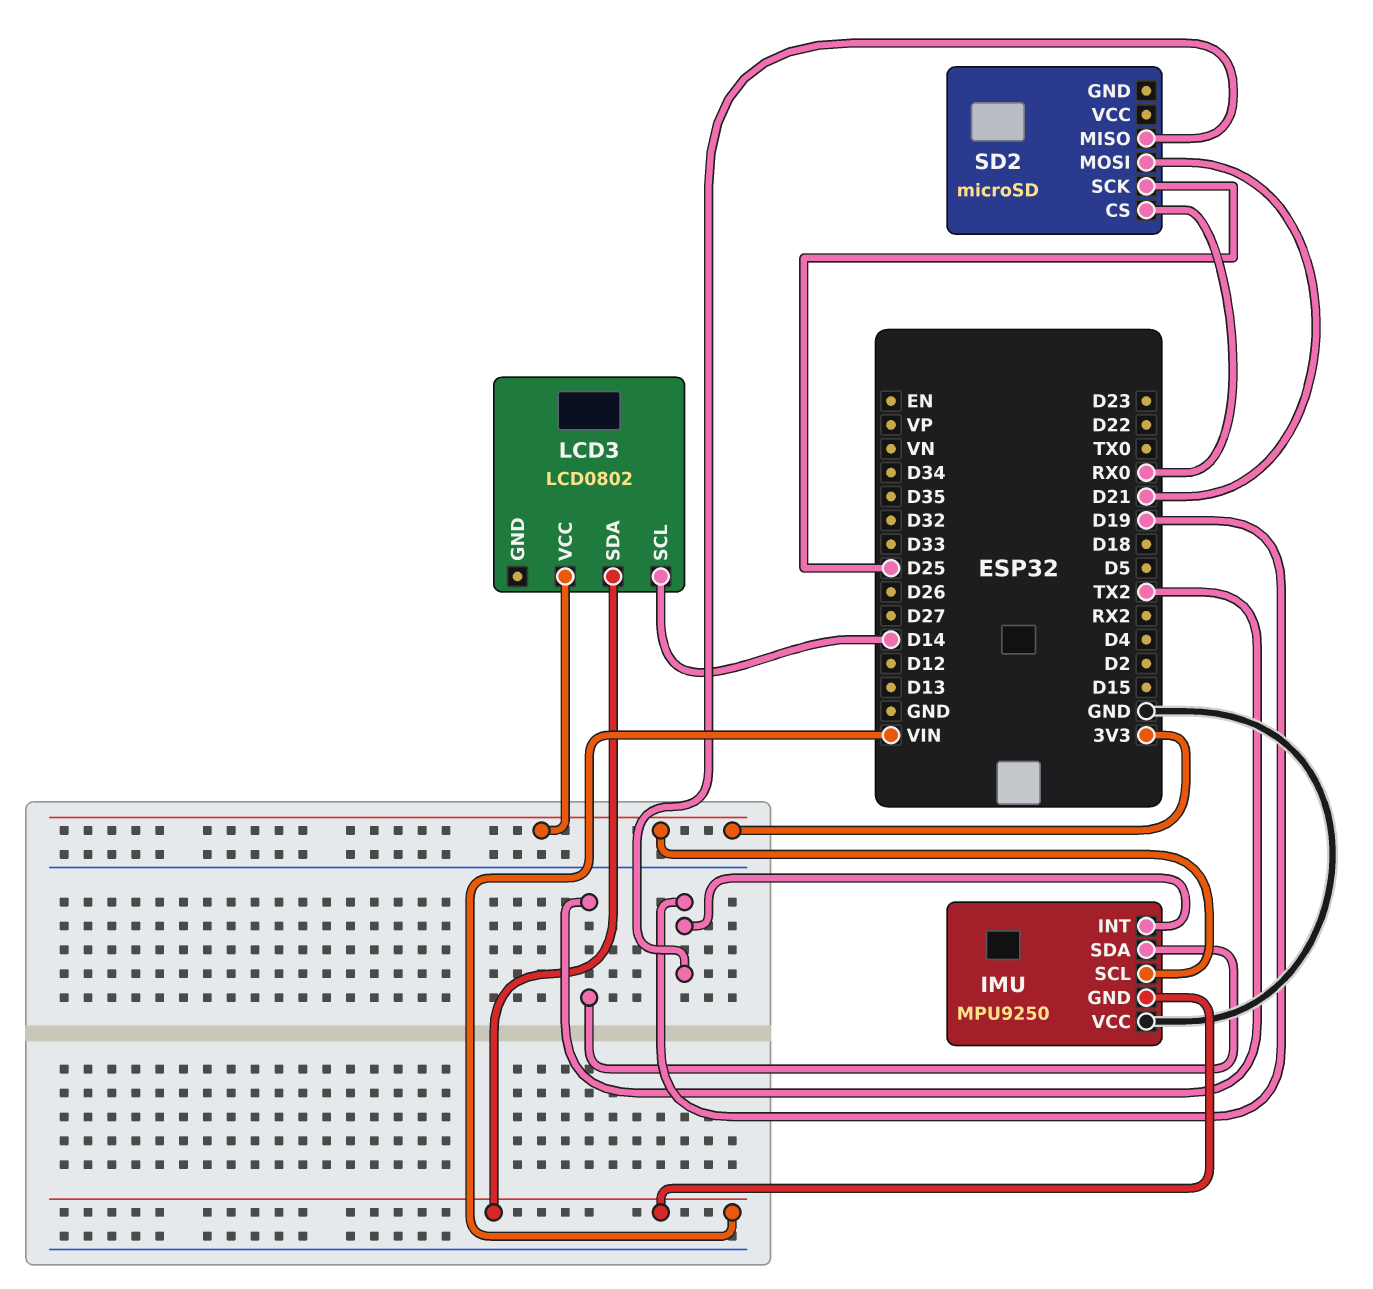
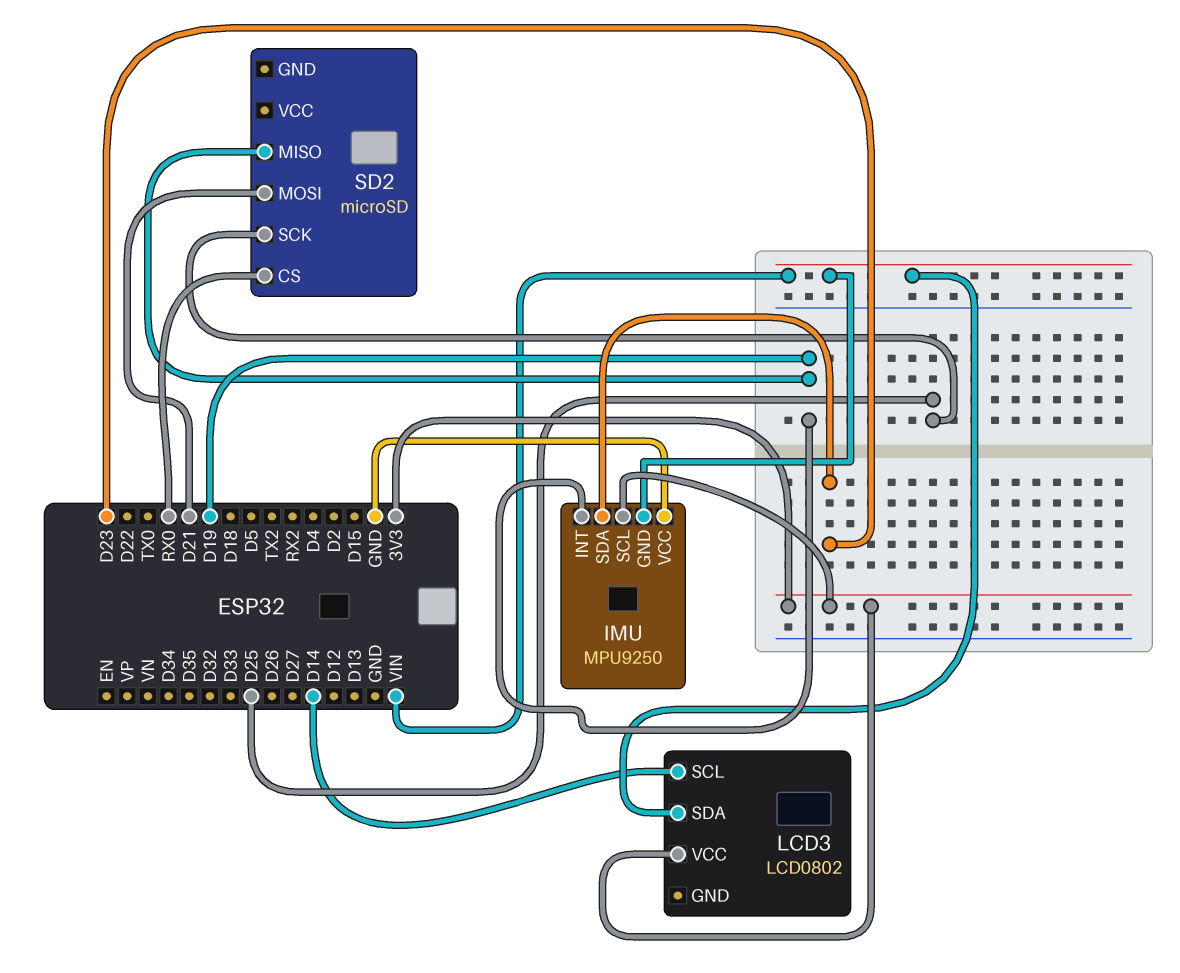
IMU pin SDA: TX2 -> D23

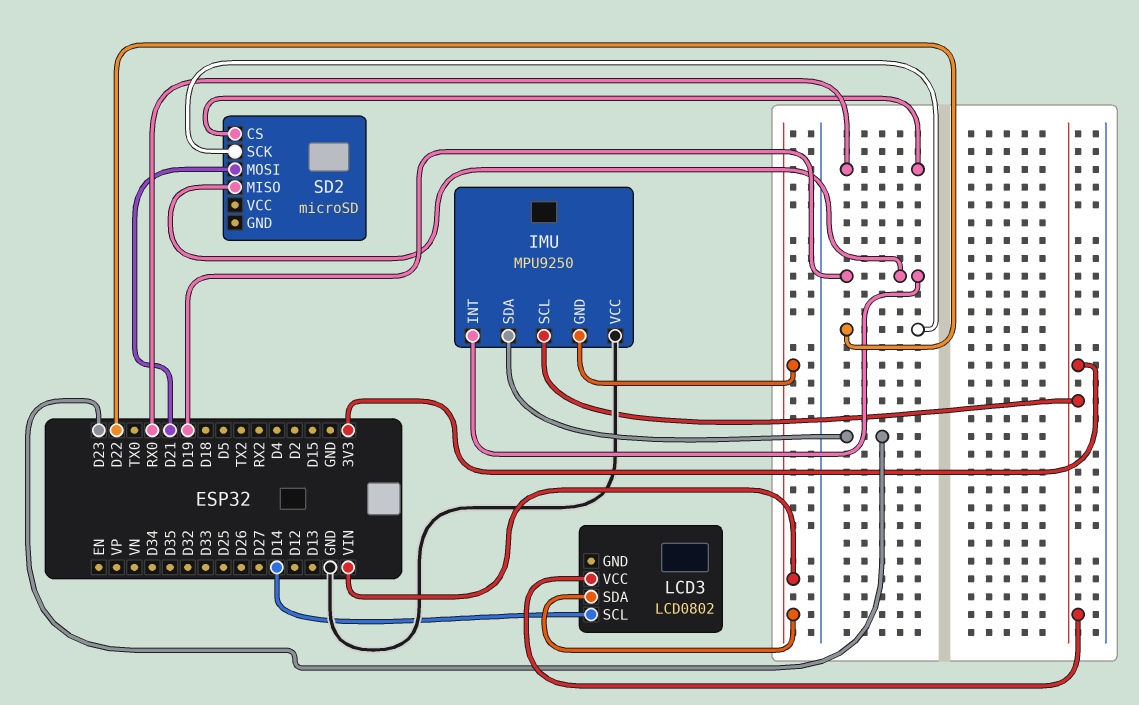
SD2 pin SCK: D25 -> D22

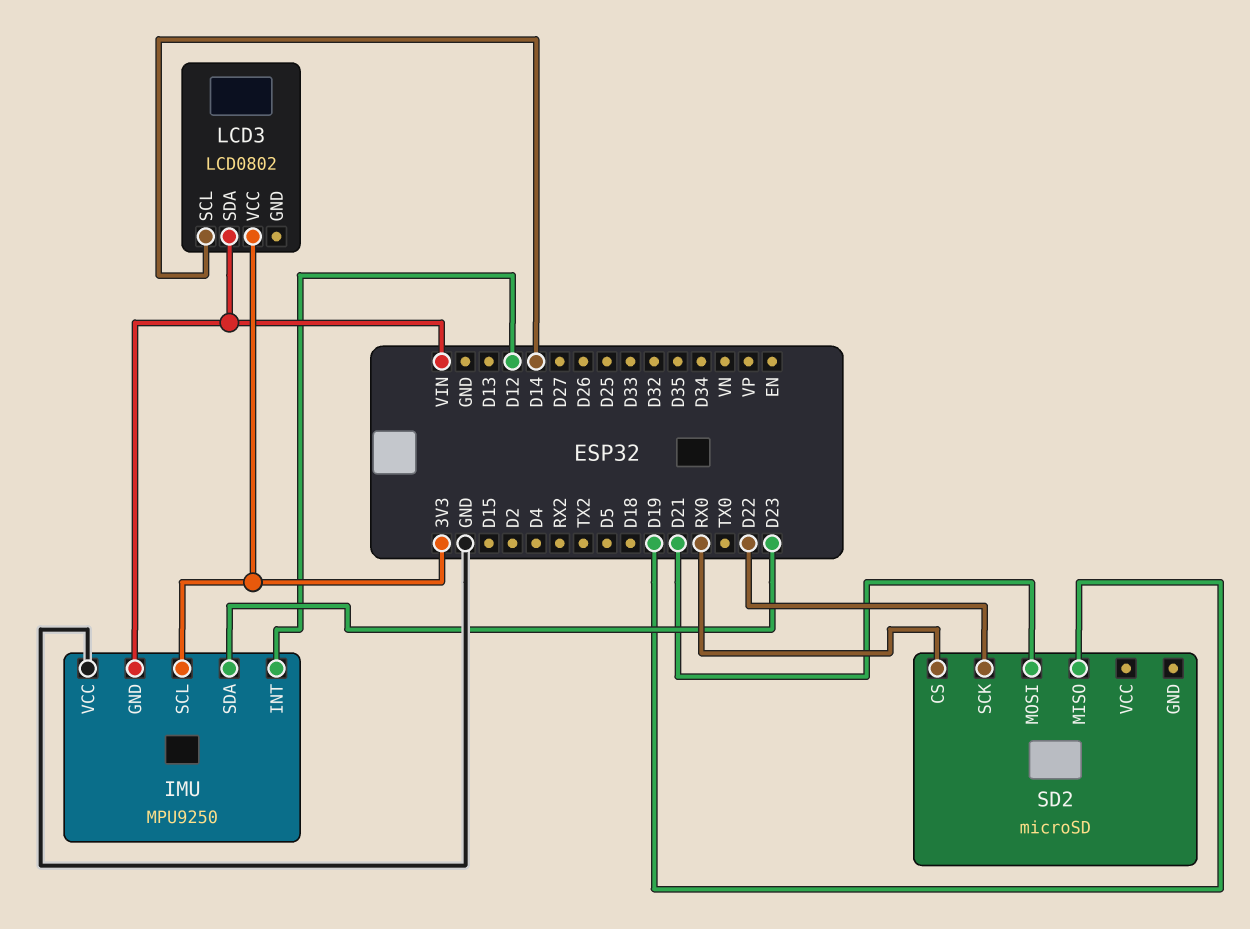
IMU pin INT: D19 -> D12

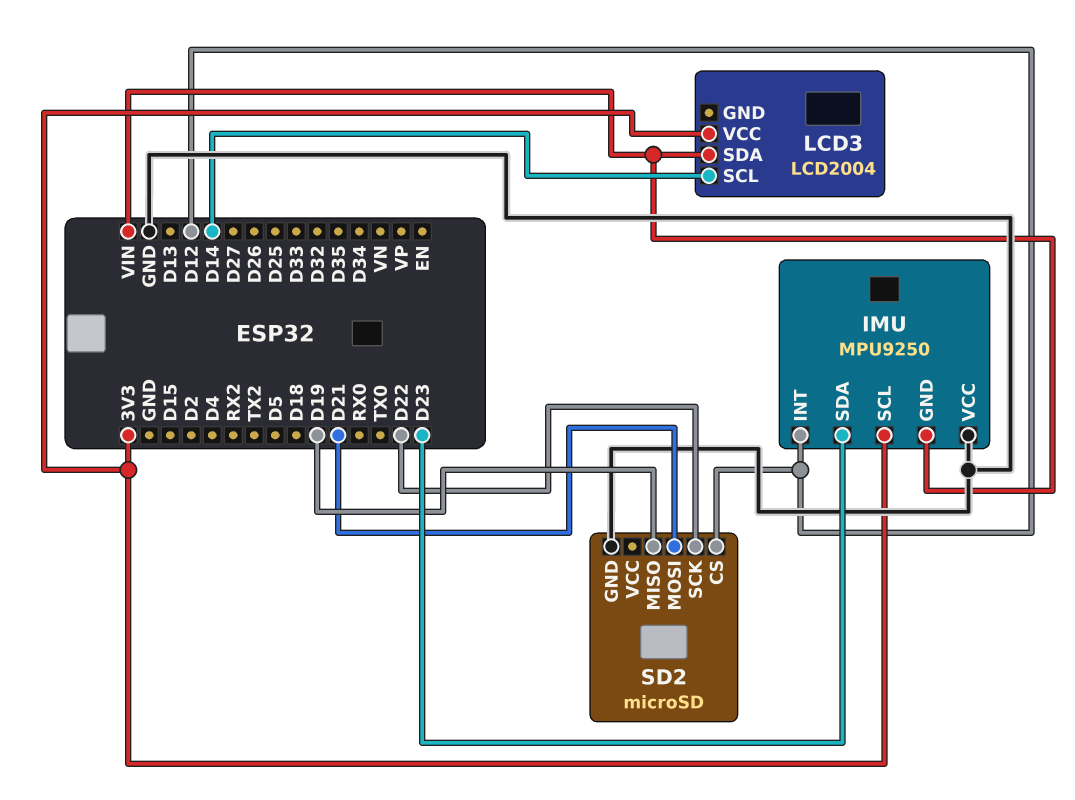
LCD3: LCD0802 -> LCD2004
SD2 pin CS: RX0 -> D12
SD2 pin GND: none -> GND

